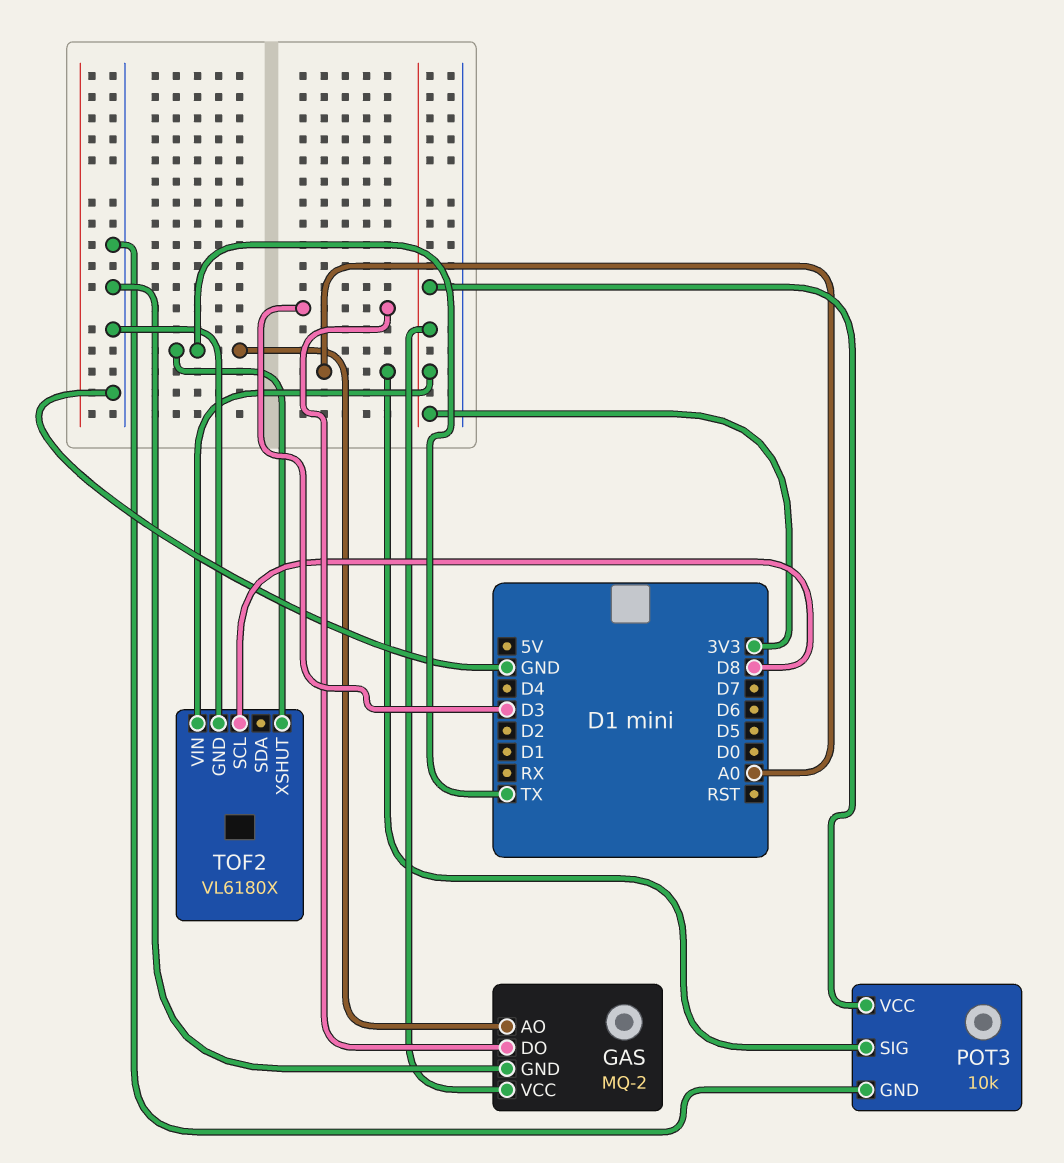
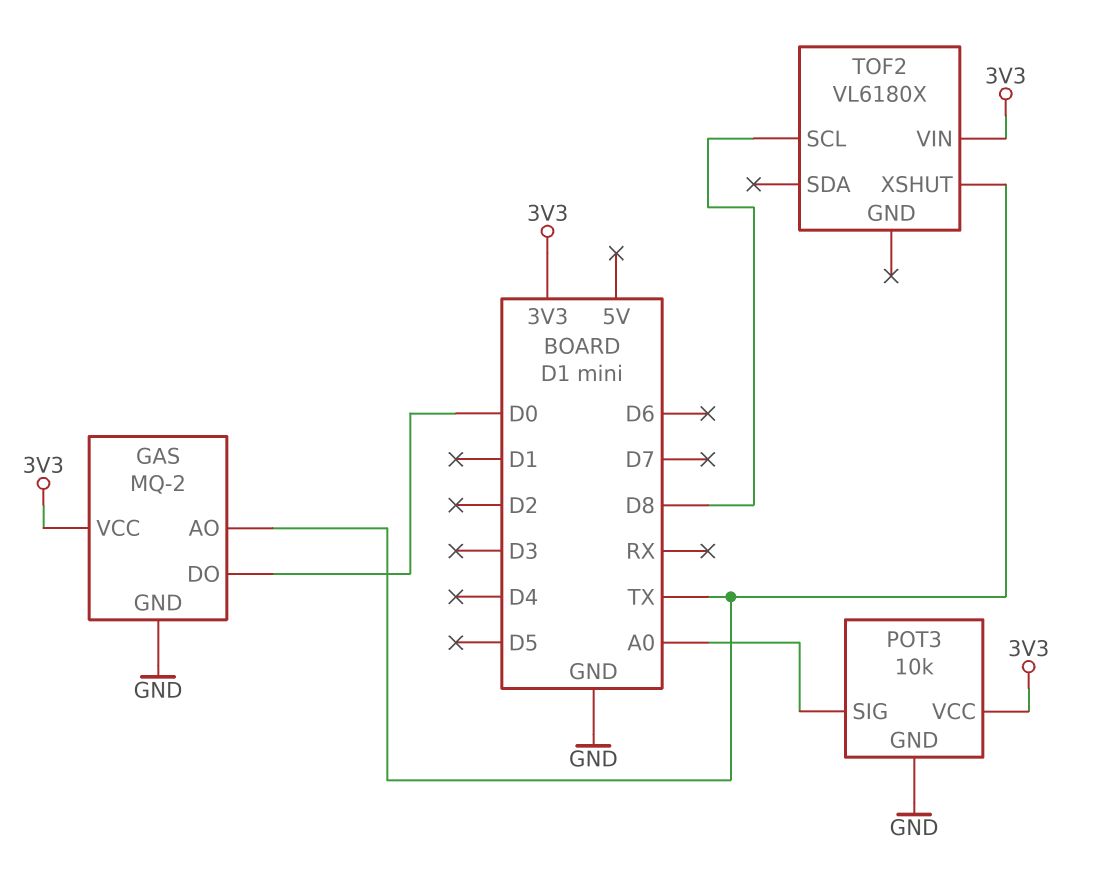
GAS pin DO: D3 -> D0
TOF2 pin GND: GND -> none

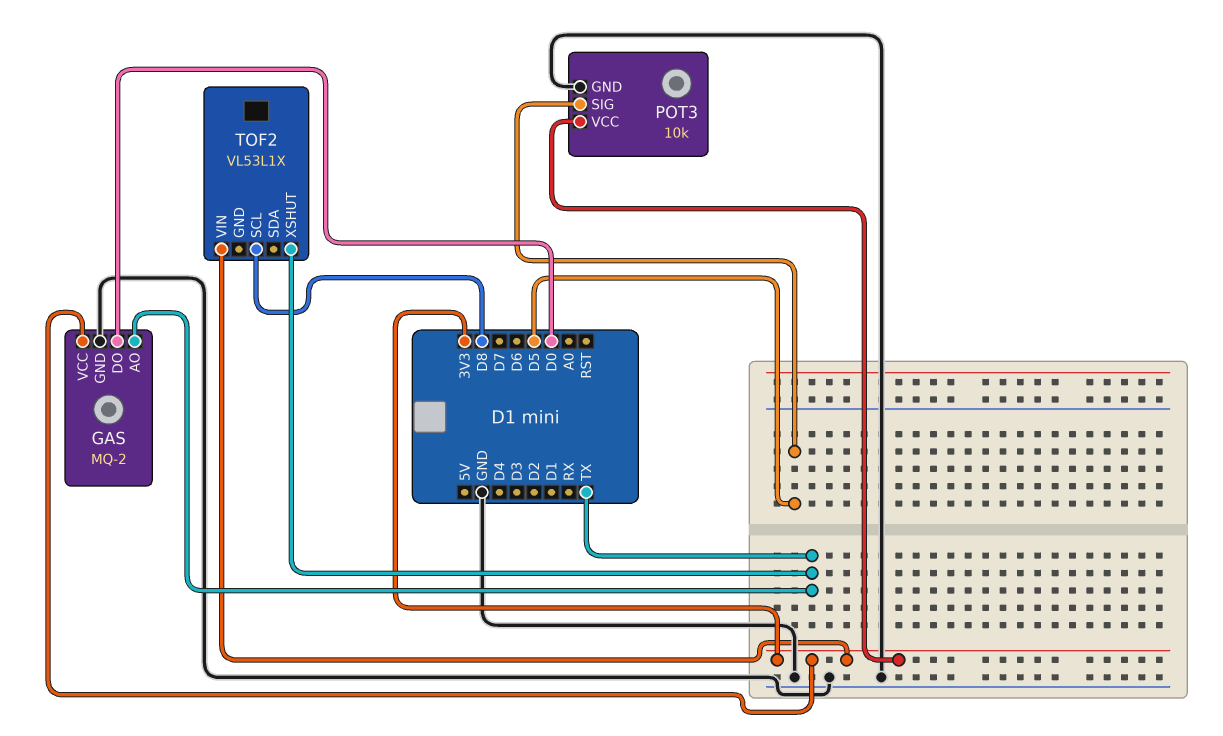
POT3 pin SIG: A0 -> D5
TOF2: VL6180X -> VL53L1X

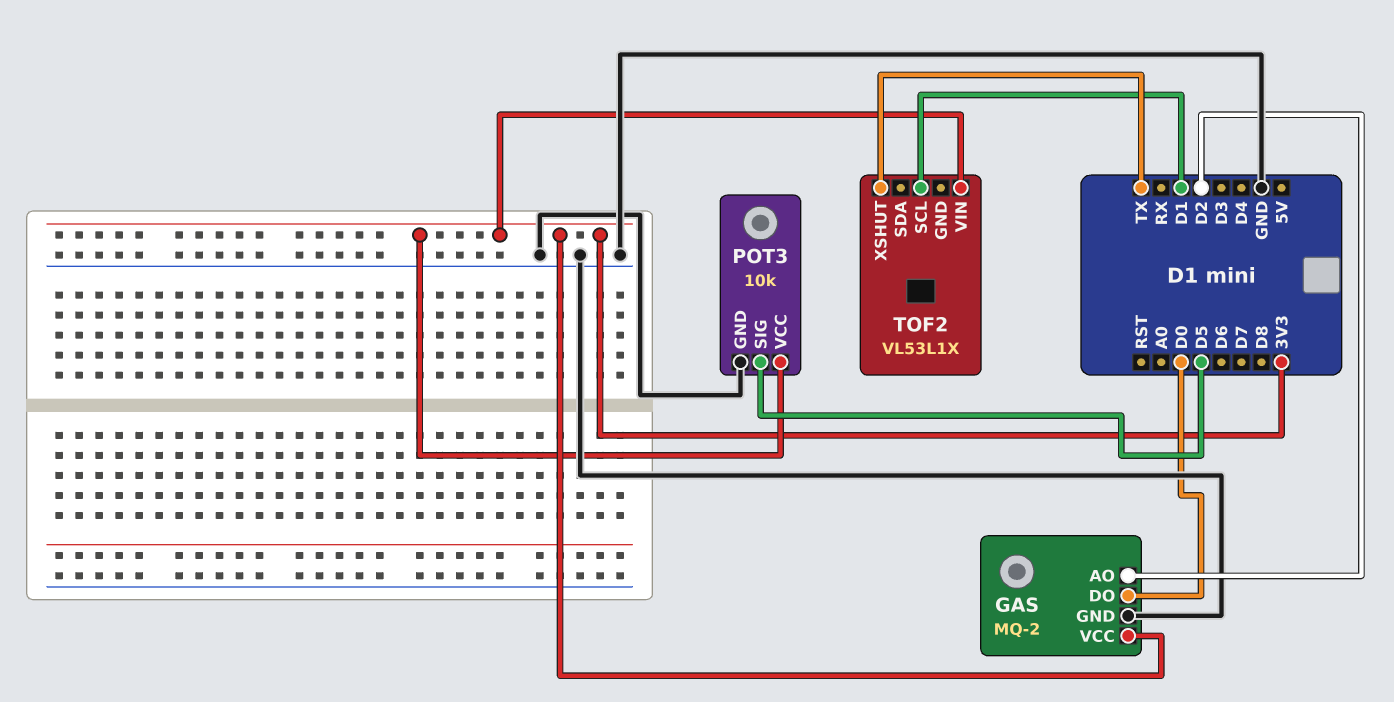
GAS pin AO: TX -> D2
TOF2 pin SCL: D8 -> D1

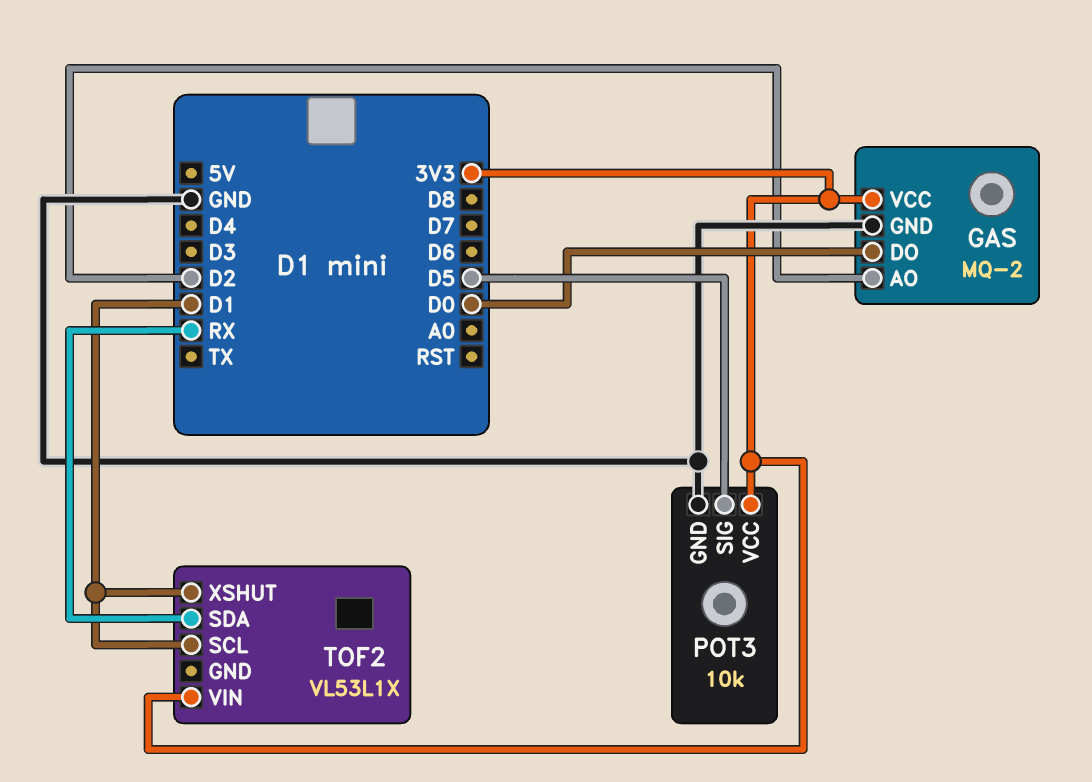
TOF2 pin SDA: none -> RX
TOF2 pin XSHUT: TX -> D1

